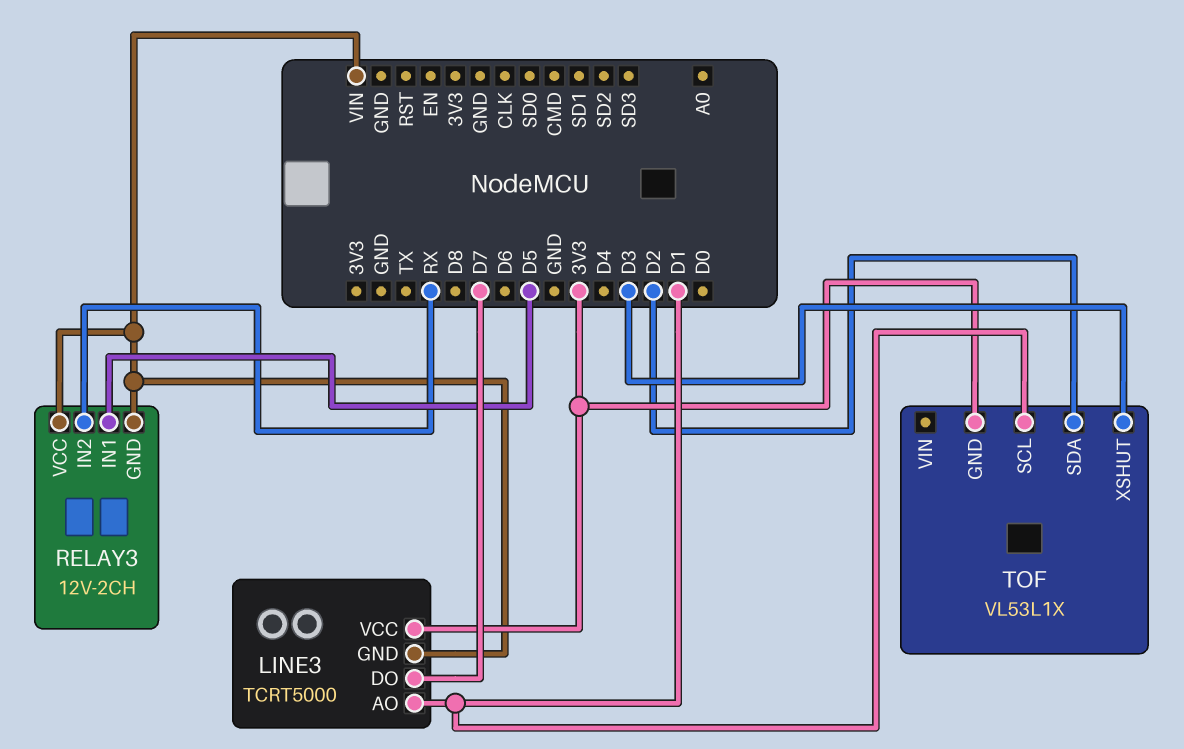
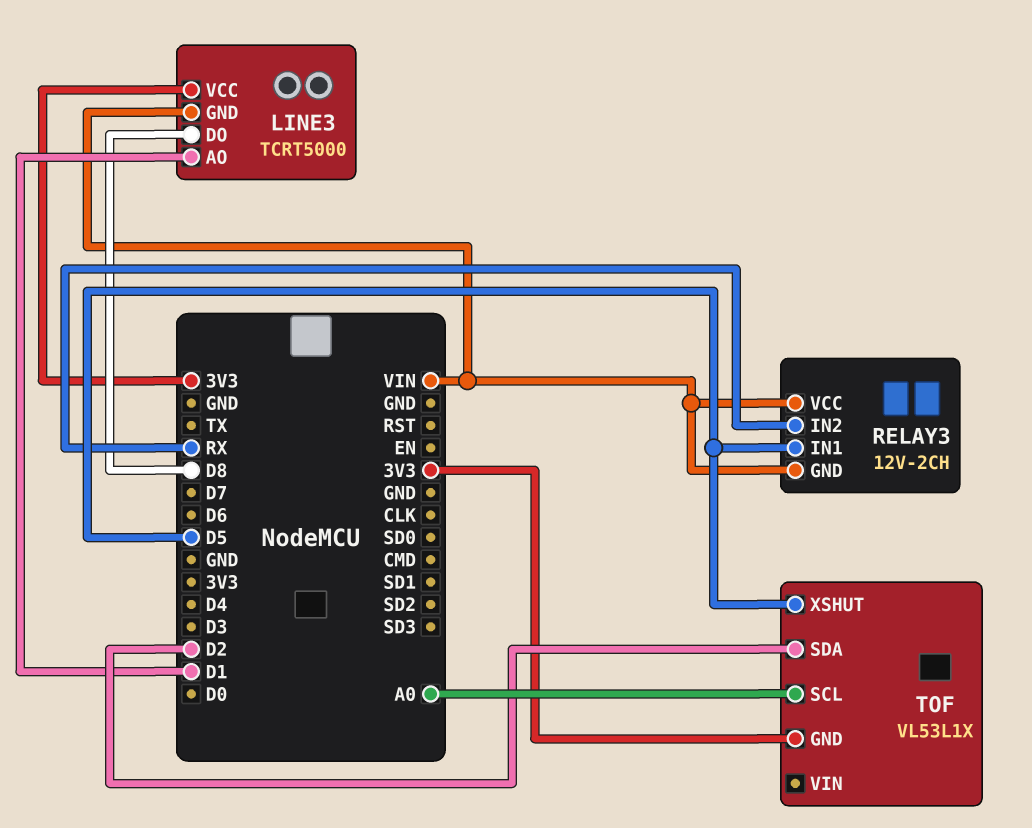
LINE3 pin DO: D7 -> D8
TOF pin SCL: D1 -> A0
TOF pin XSHUT: D3 -> D5

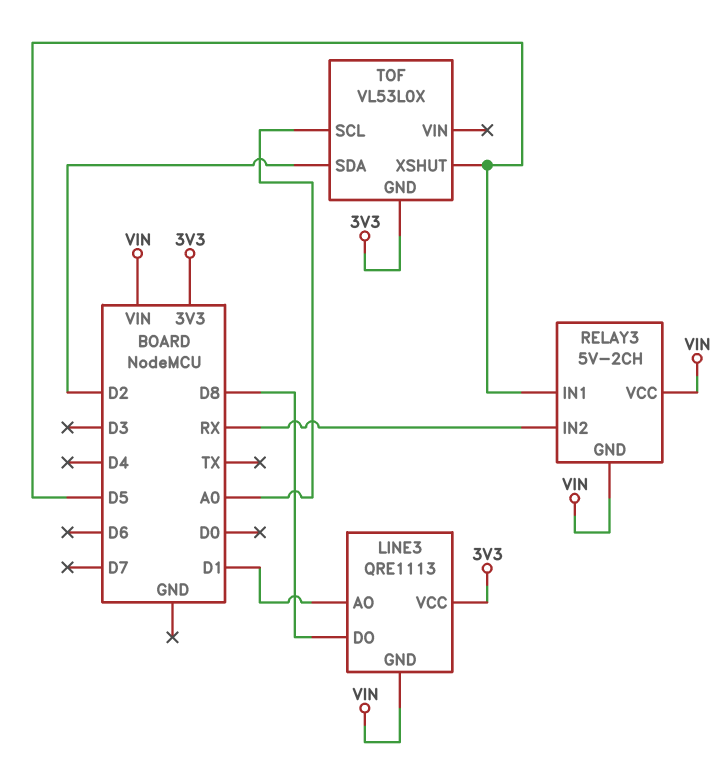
LINE3: TCRT5000 -> QRE1113
RELAY3: 12V-2CH -> 5V-2CH
TOF: VL53L1X -> VL53L0X

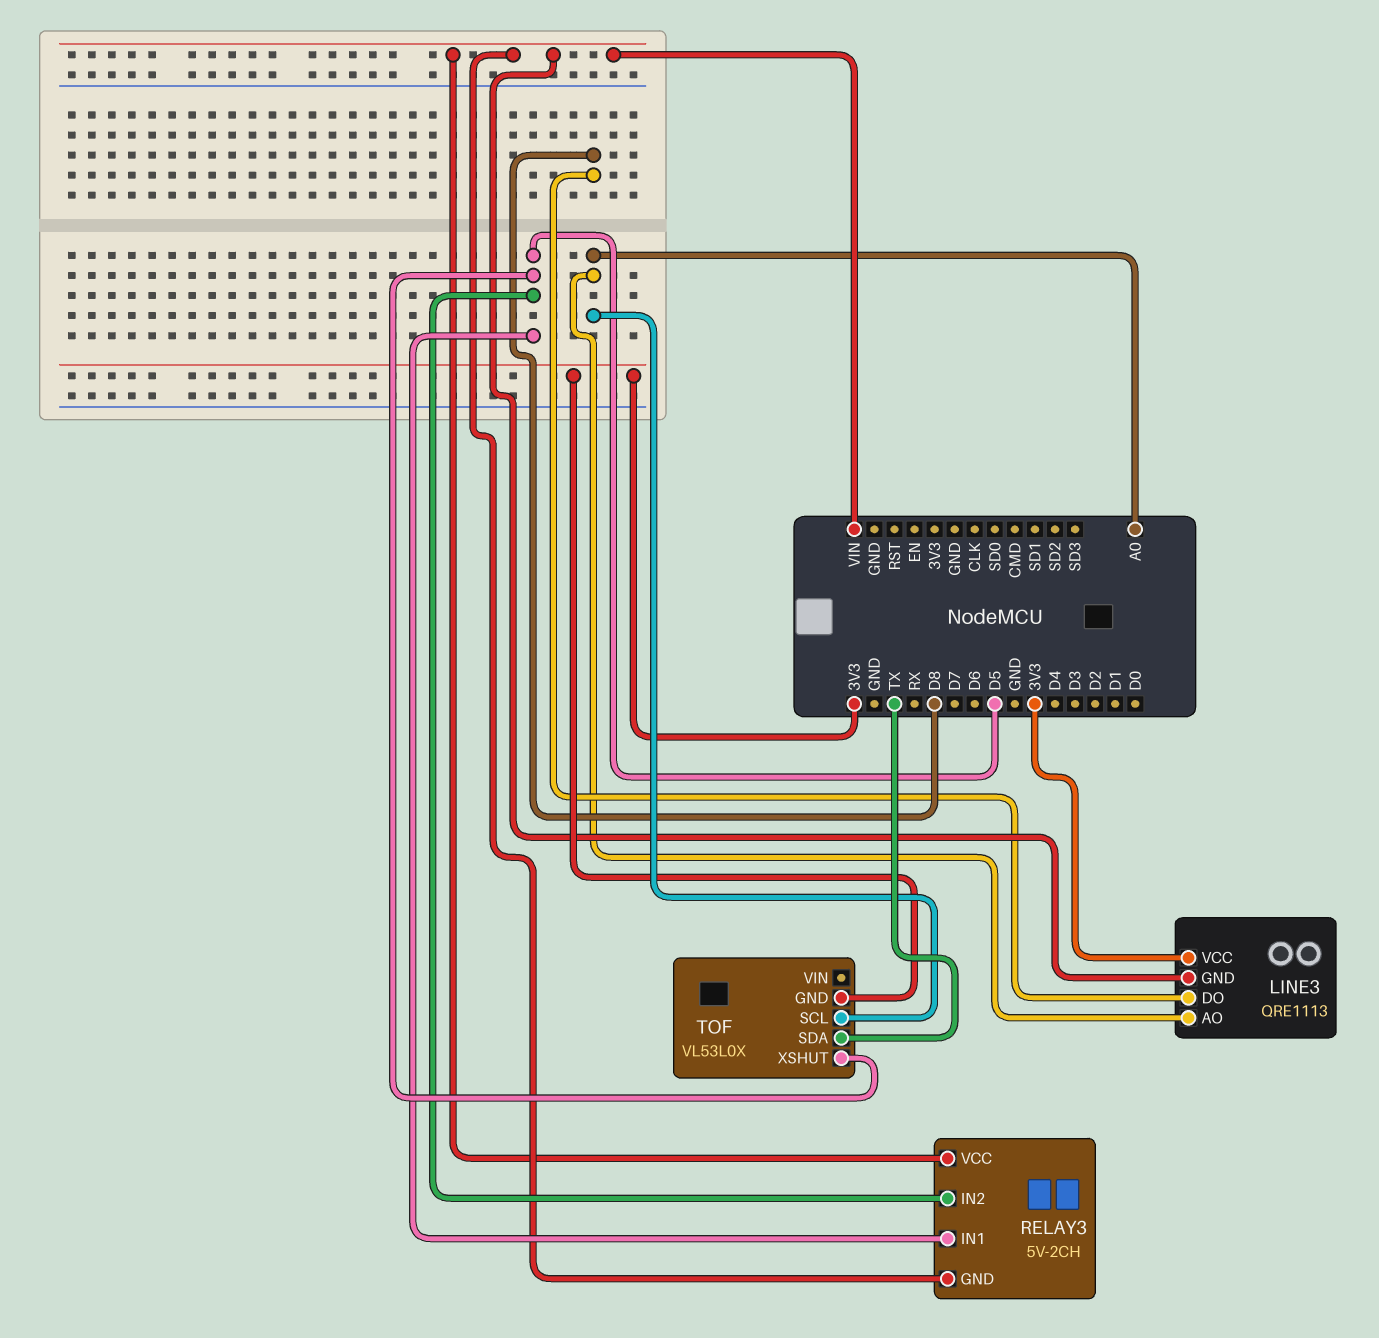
LINE3 pin AO: D1 -> A0
RELAY3 pin IN2: RX -> D5
TOF pin SDA: D2 -> TX

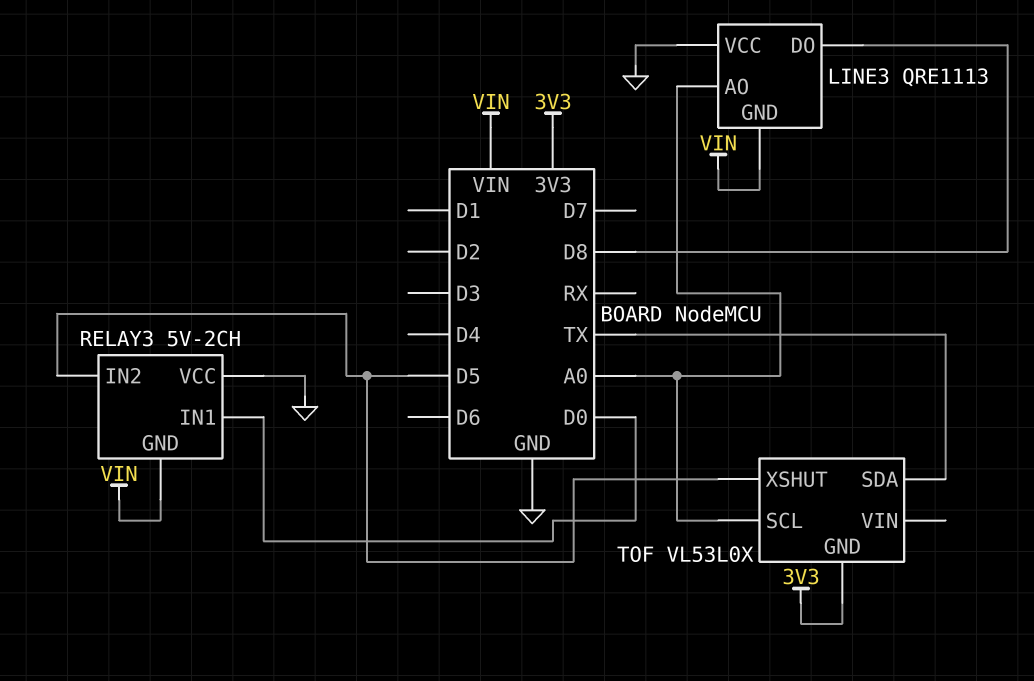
LINE3 pin VCC: 3V3 -> GND
RELAY3 pin IN1: D5 -> D0
RELAY3 pin VCC: VIN -> GND

